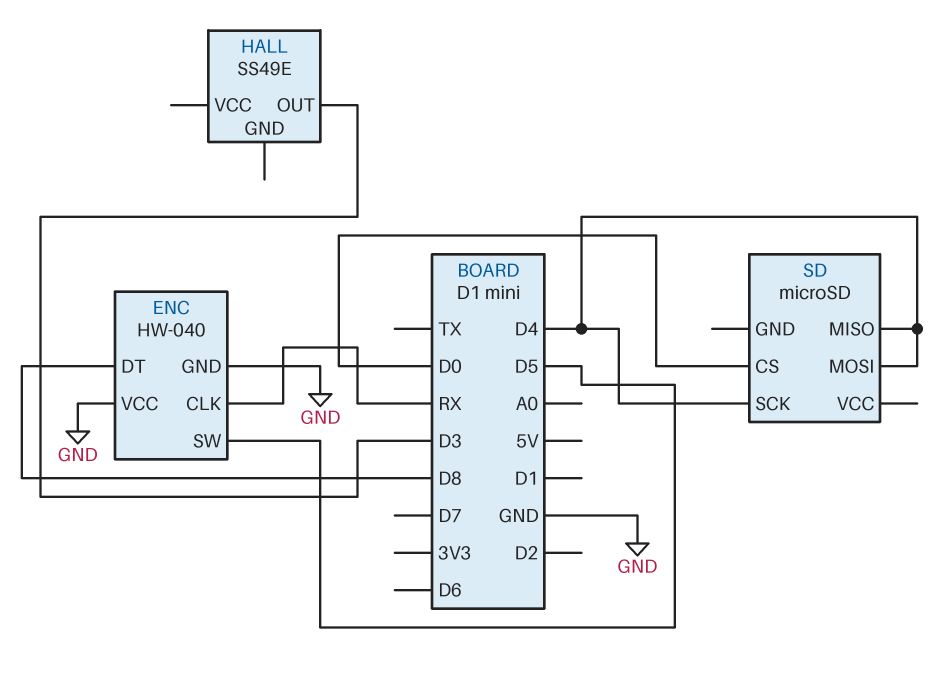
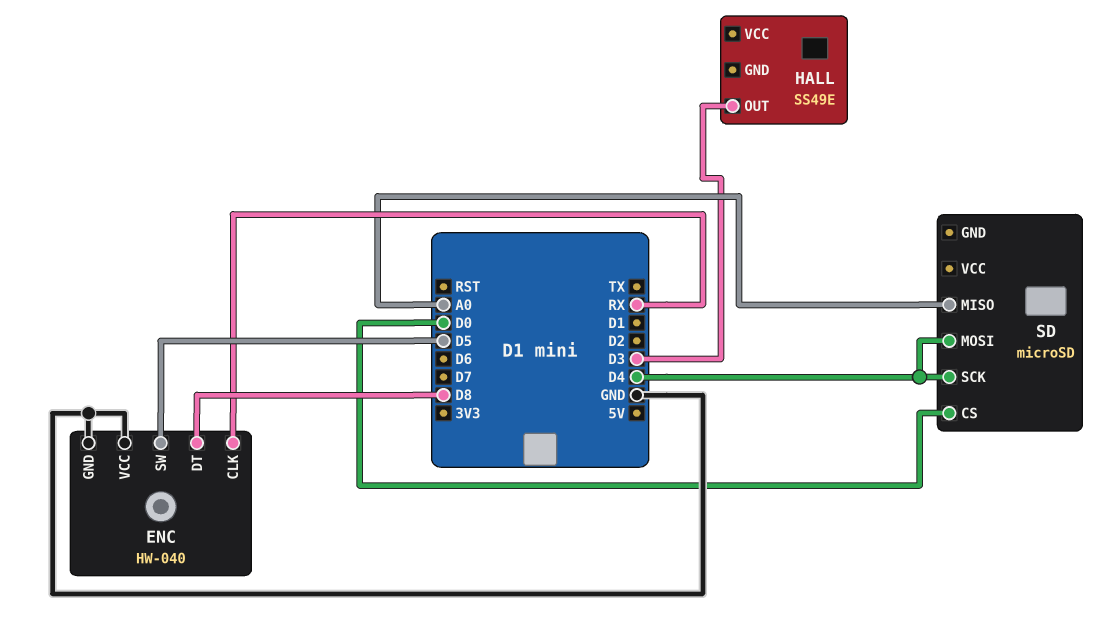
SD pin MISO: D4 -> A0

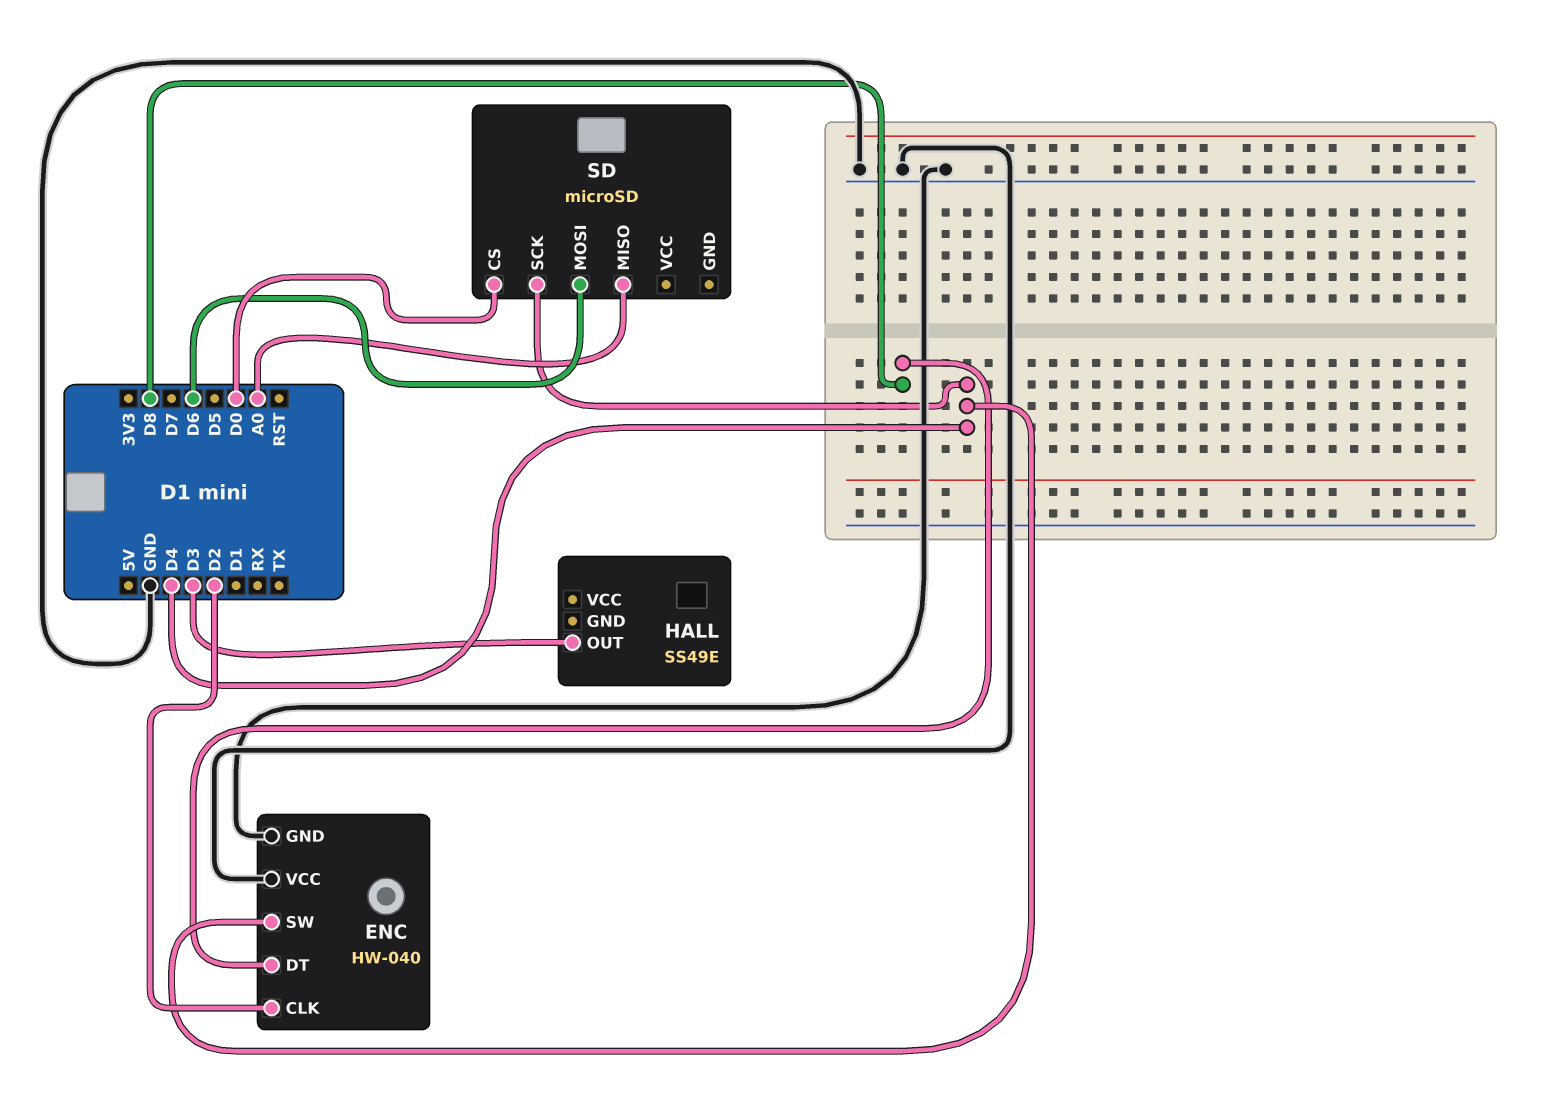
ENC pin CLK: RX -> D2
ENC pin SW: D5 -> D4
SD pin MOSI: D4 -> D6

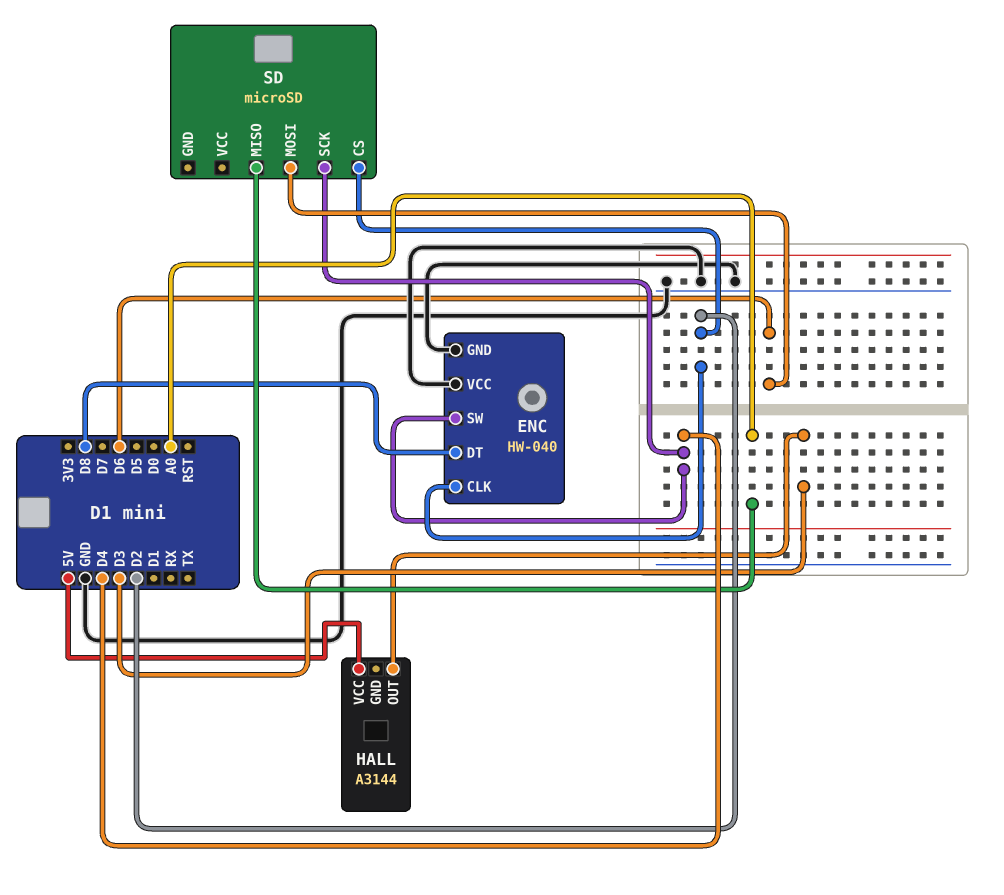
HALL: SS49E -> A3144
HALL pin VCC: none -> 5V
SD pin CS: D0 -> D2

